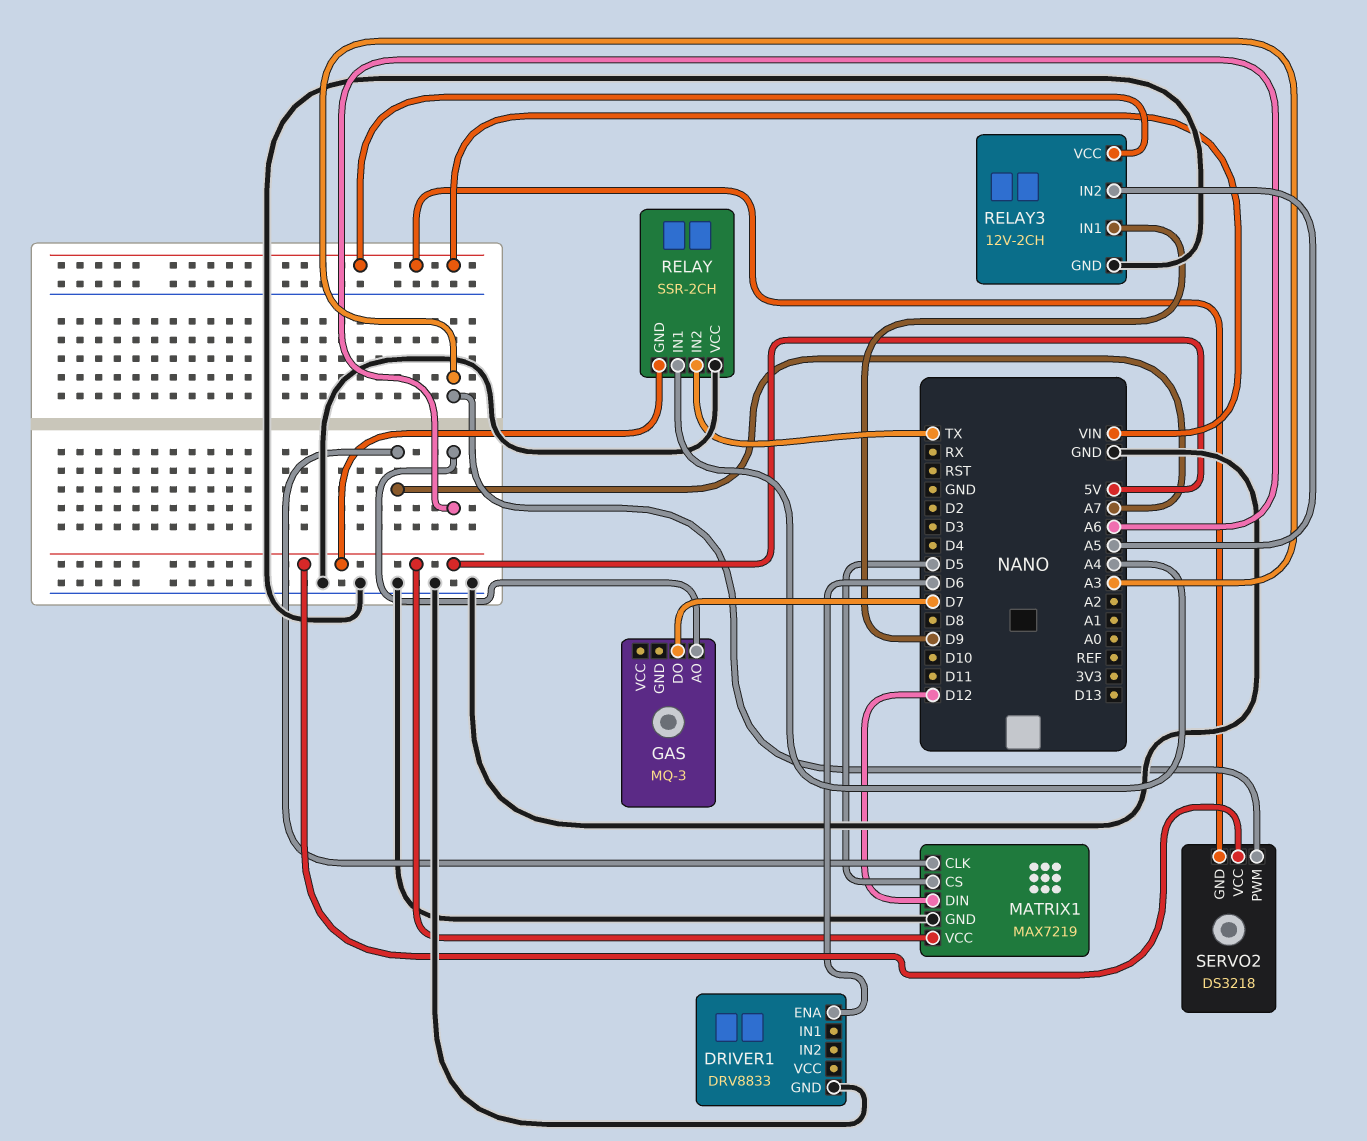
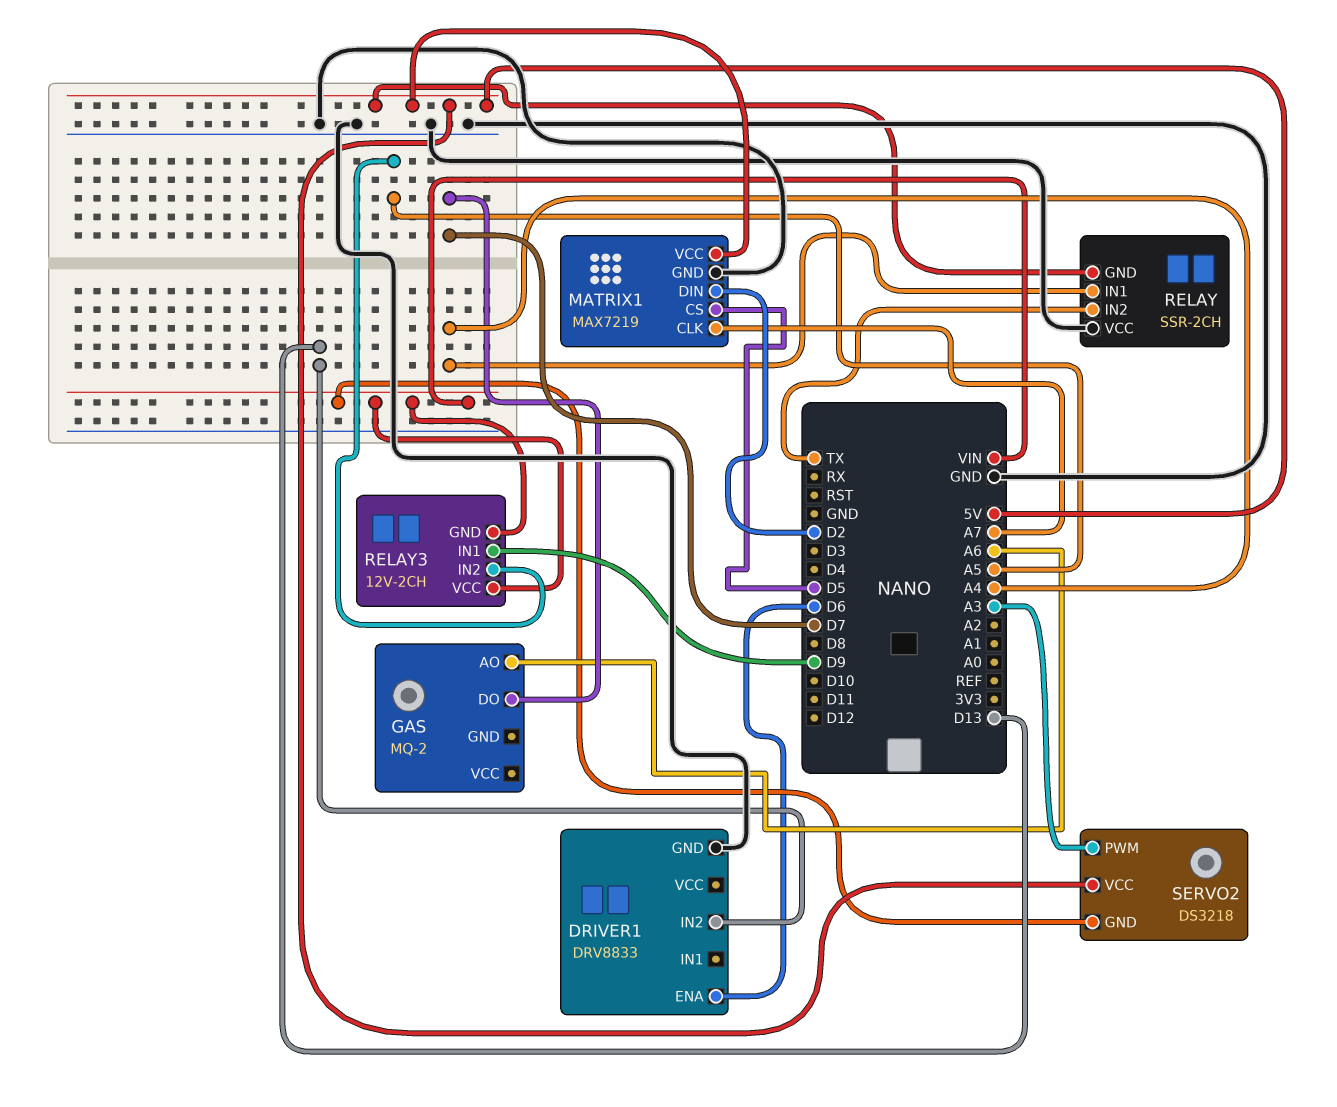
DRIVER1 pin IN2: none -> D13
GAS: MQ-3 -> MQ-2
MATRIX1 pin DIN: D12 -> D2
RELAY3 pin GND: GND -> VIN

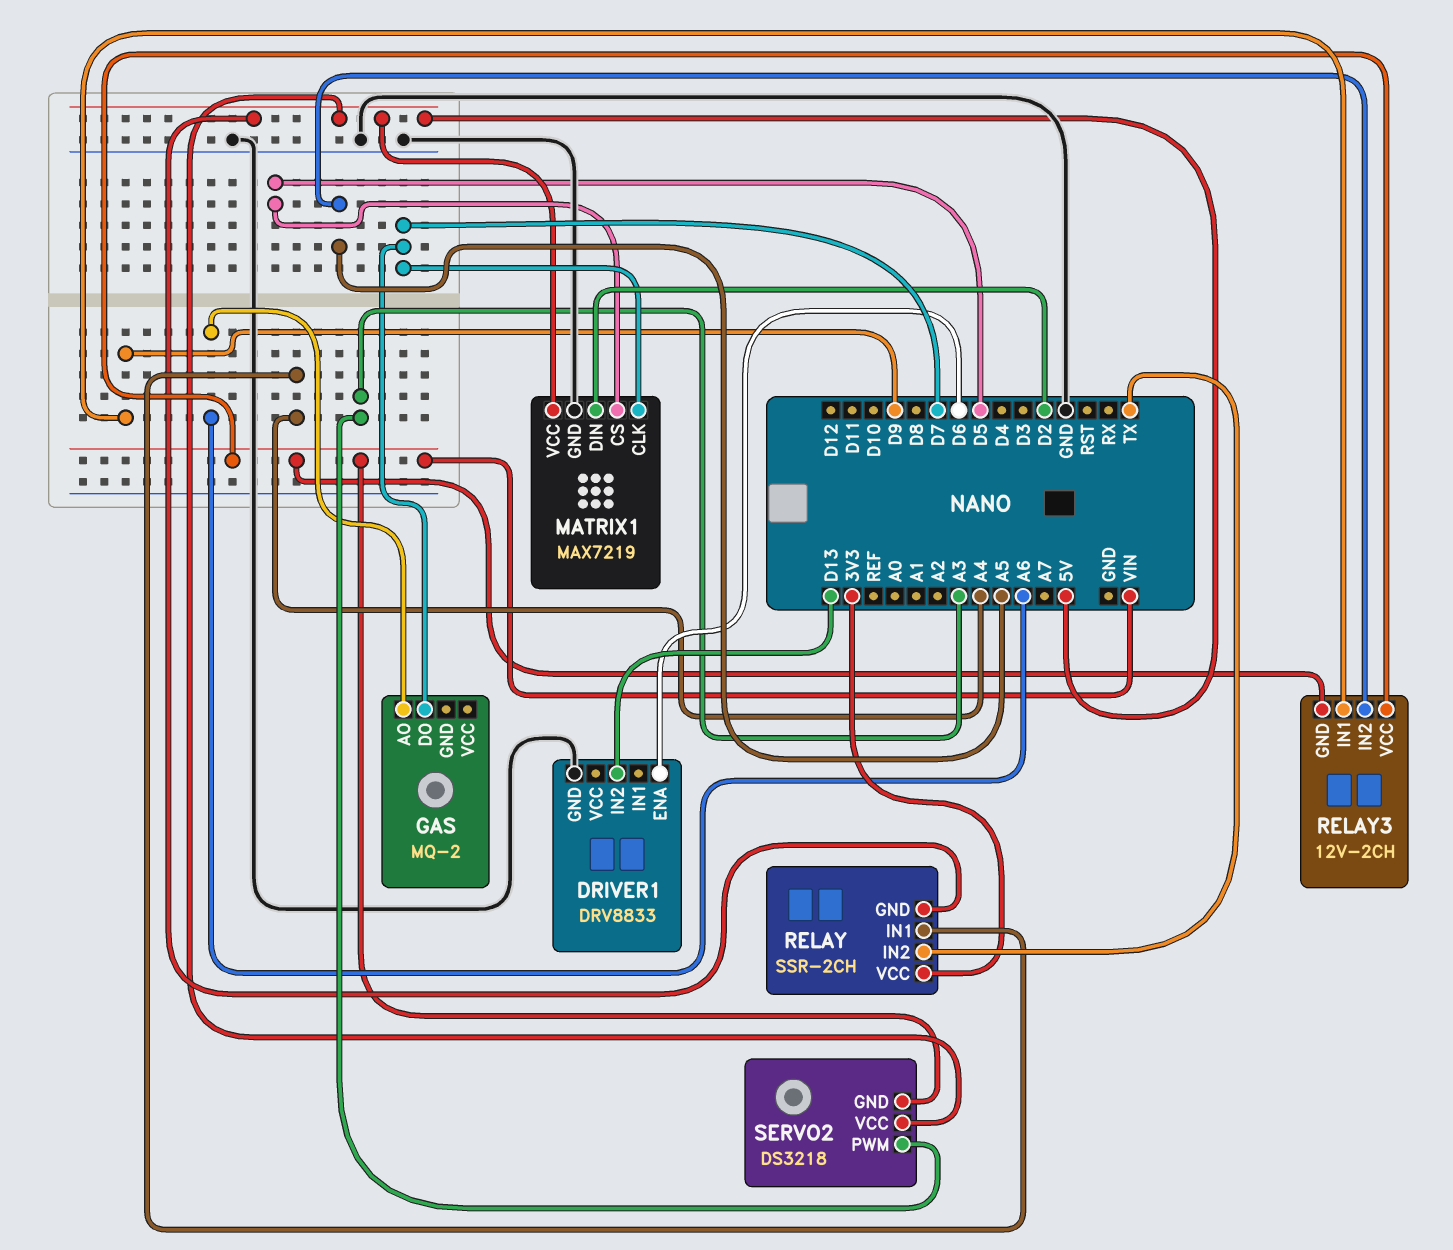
MATRIX1 pin CLK: A7 -> D7
RELAY pin VCC: GND -> 3V3

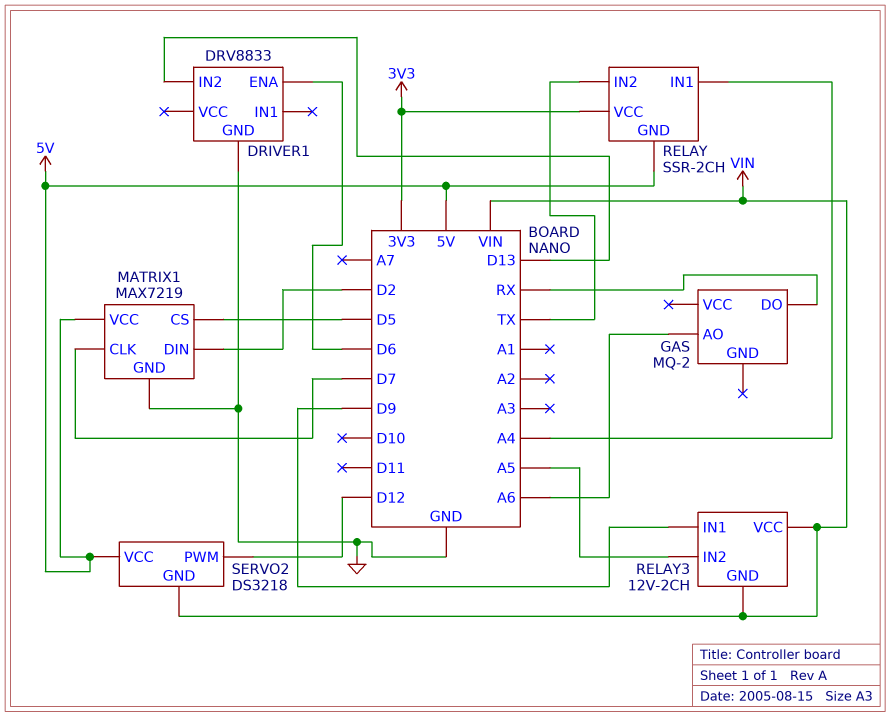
GAS pin DO: D7 -> RX
SERVO2 pin PWM: A3 -> D12

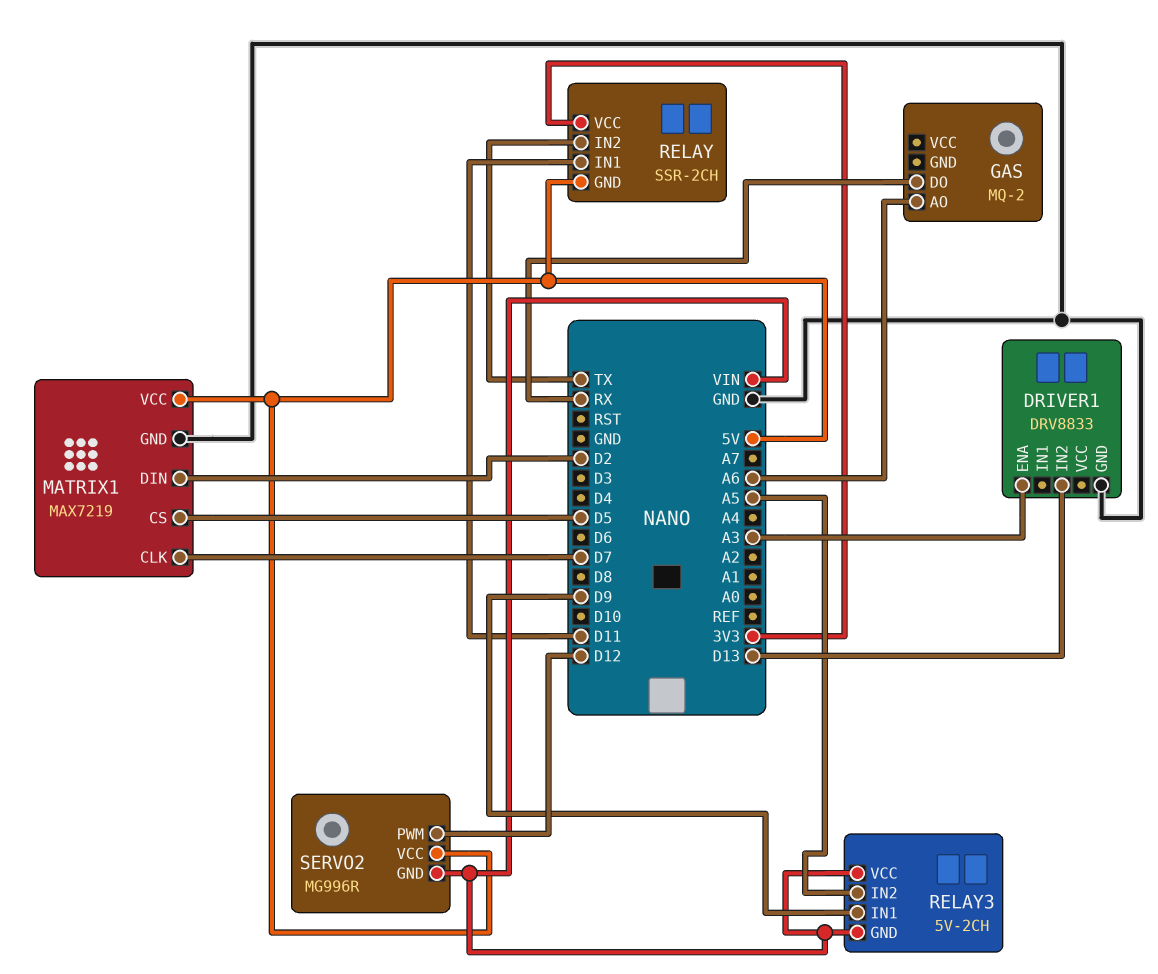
DRIVER1 pin ENA: D6 -> A3
RELAY pin IN1: A4 -> D11
RELAY3: 12V-2CH -> 5V-2CH
SERVO2: DS3218 -> MG996R

